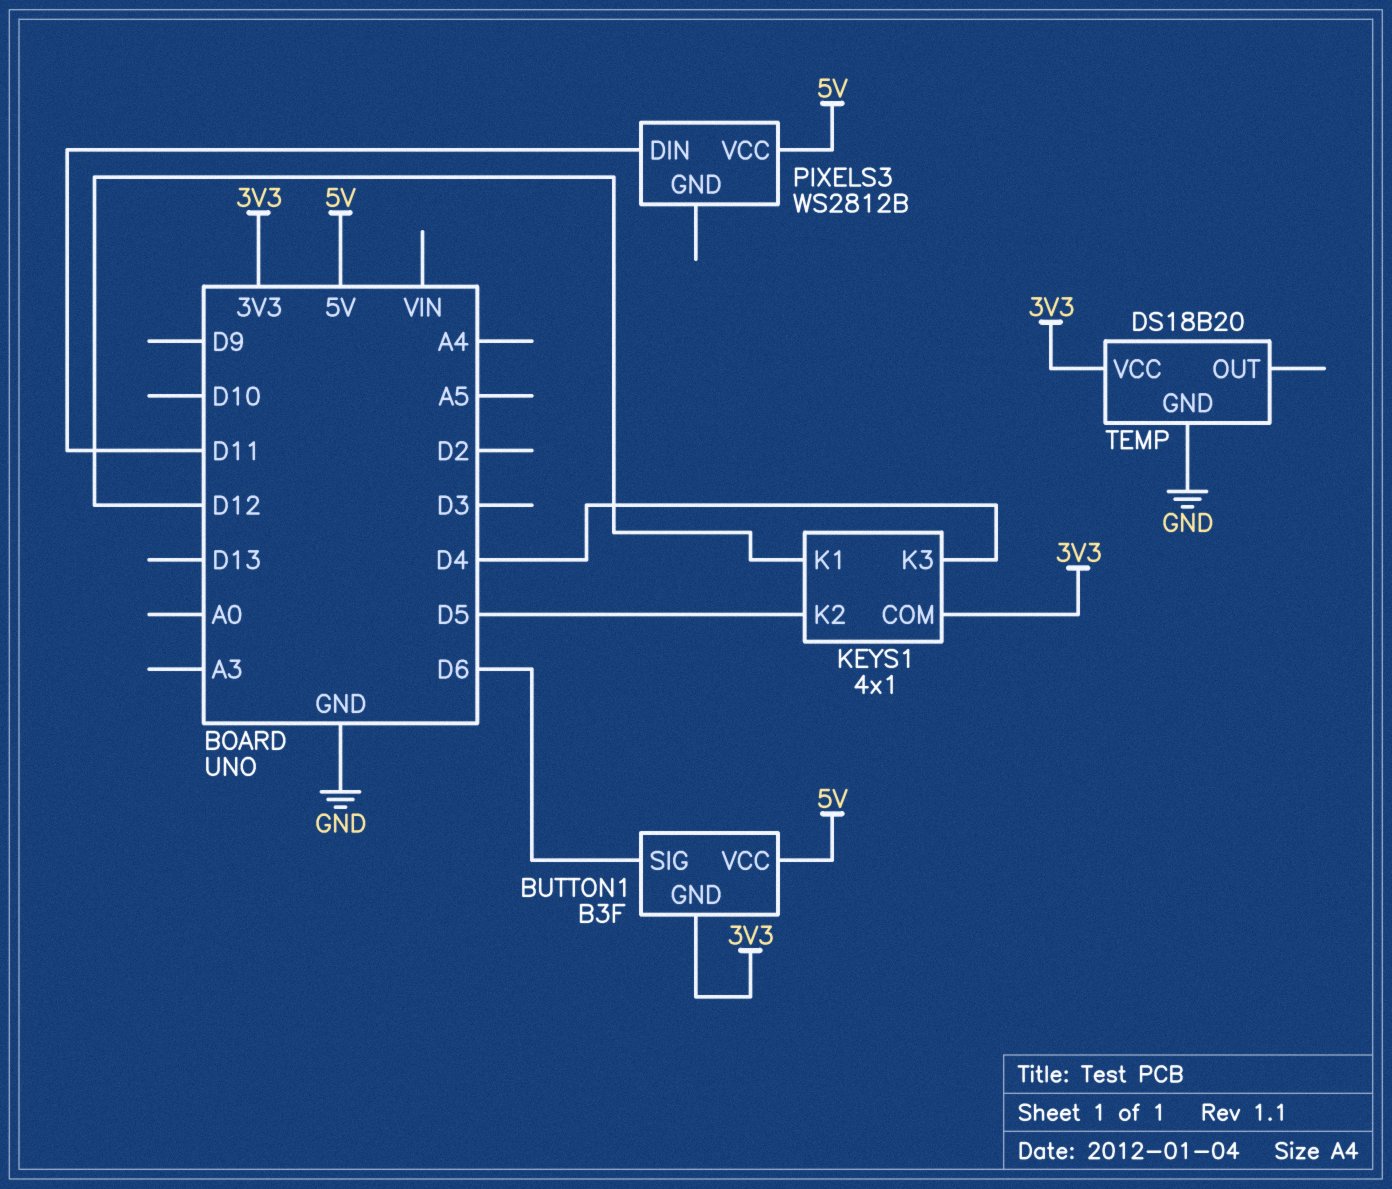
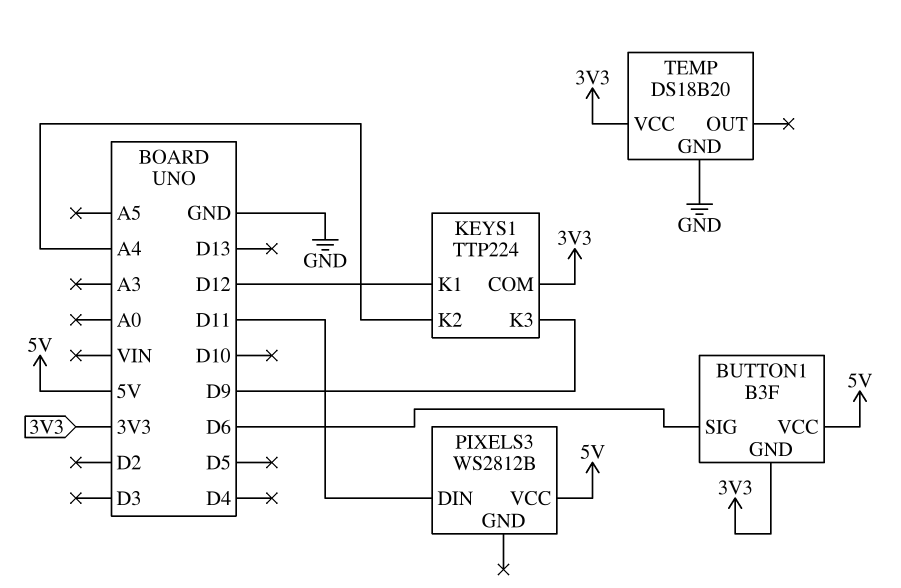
KEYS1: 4x1 -> TTP224
KEYS1 pin K2: D5 -> A4
KEYS1 pin K3: D4 -> D9

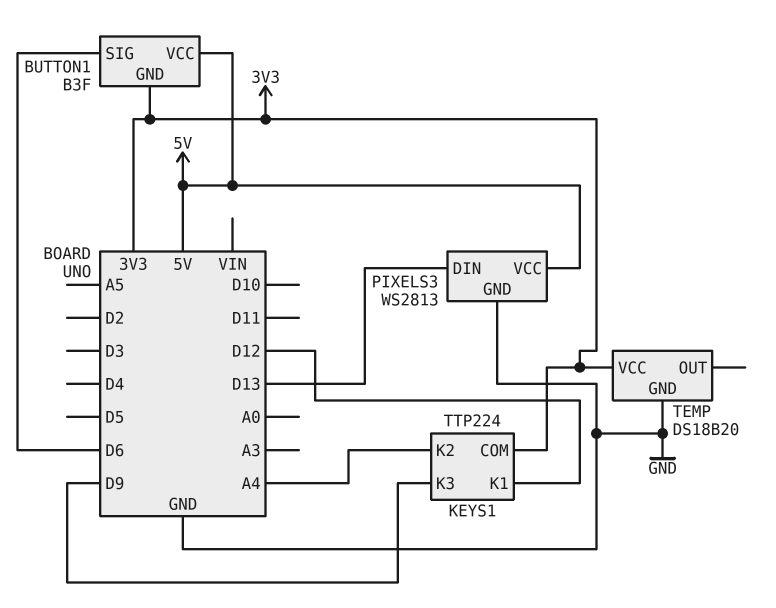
PIXELS3: WS2812B -> WS2813
PIXELS3 pin DIN: D11 -> D13
PIXELS3 pin GND: none -> GND

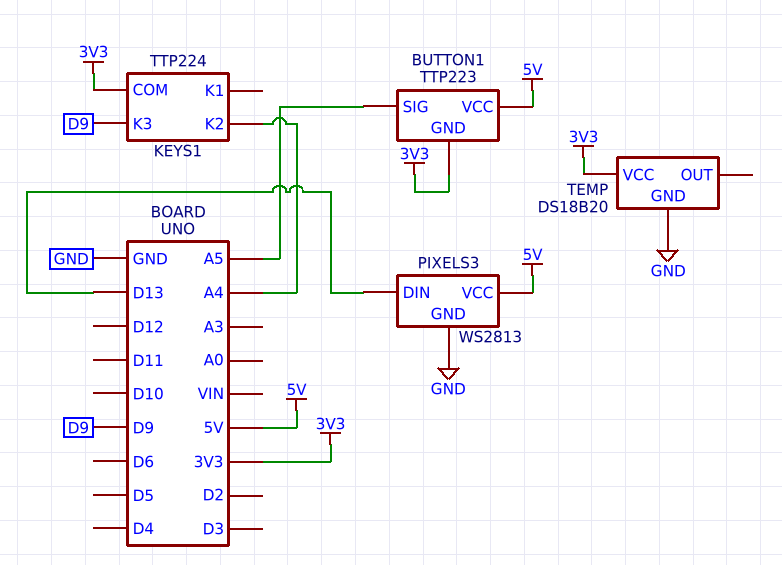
BUTTON1: B3F -> TTP223
BUTTON1 pin SIG: D6 -> A5
KEYS1 pin K1: D12 -> none

